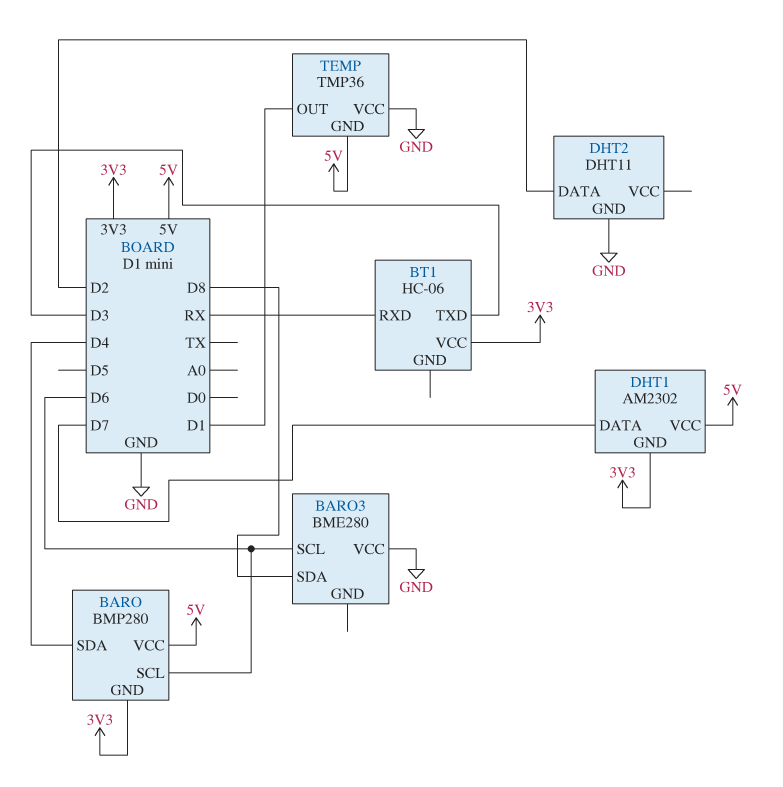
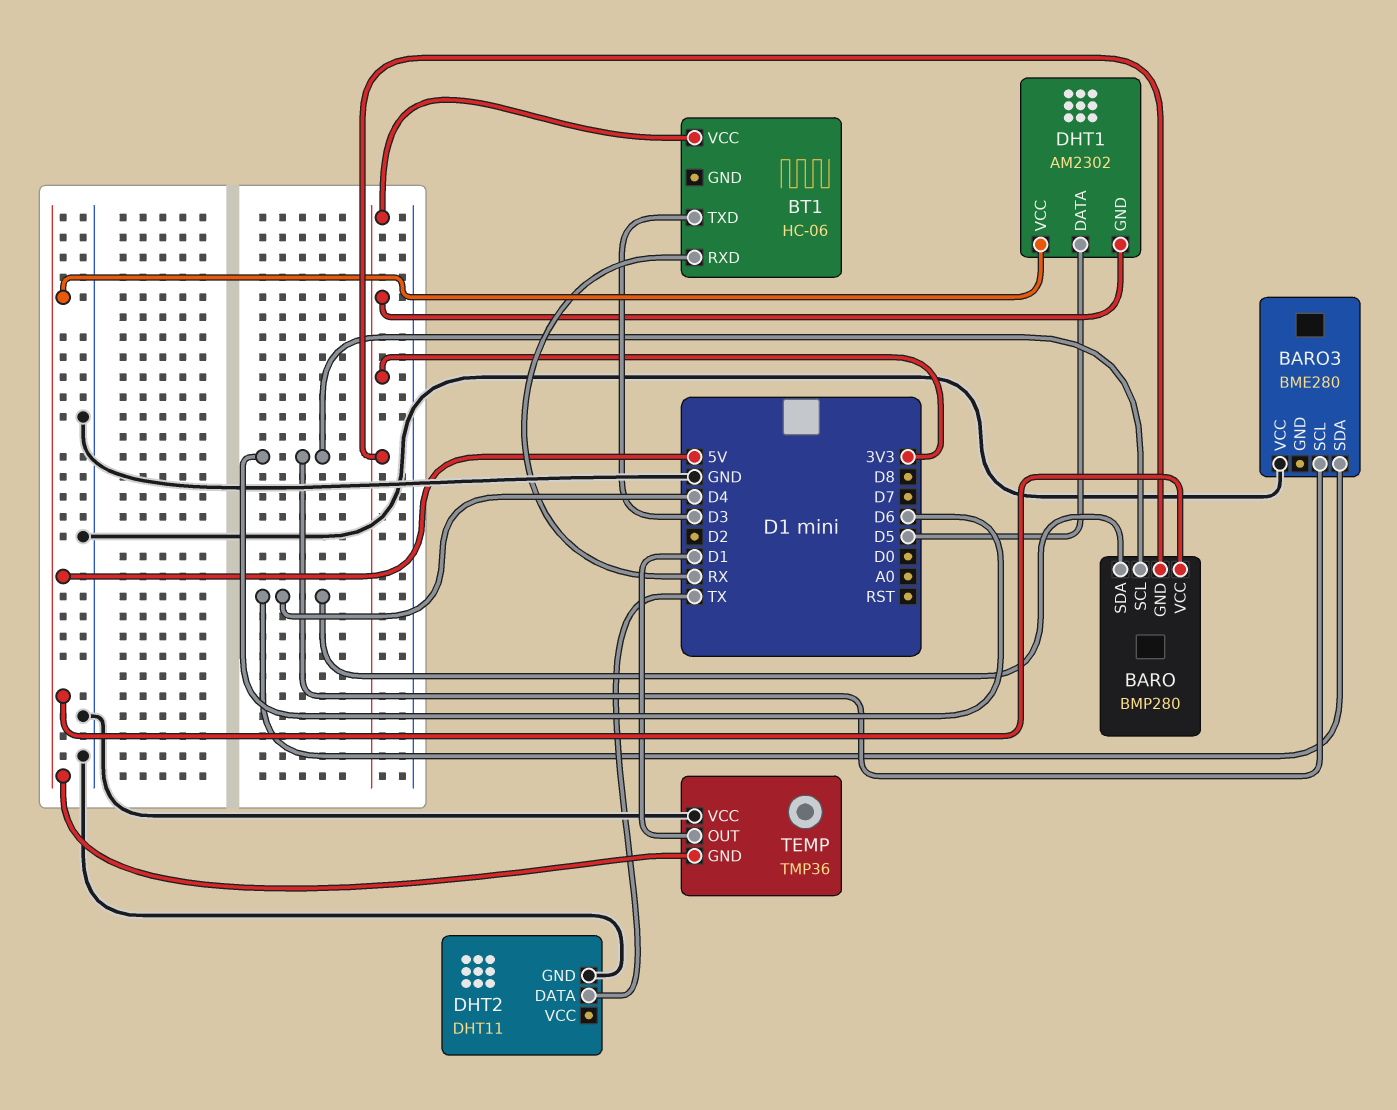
BARO3 pin SDA: D8 -> D4
DHT1 pin DATA: D7 -> D5
DHT2 pin DATA: D2 -> TX

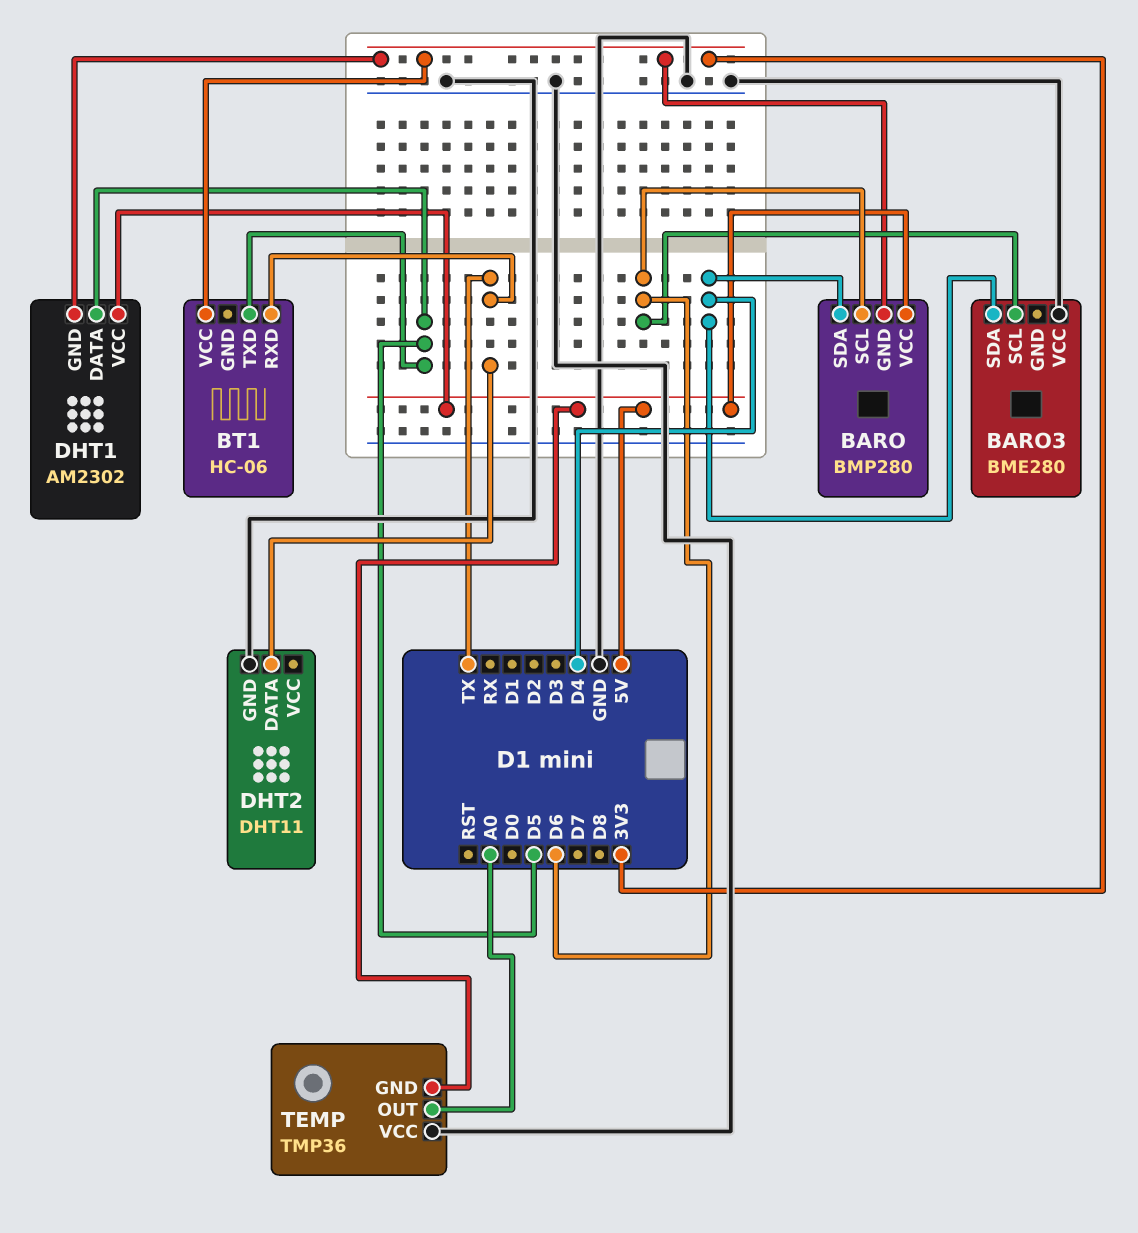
BT1 pin RXD: RX -> TX
BT1 pin TXD: D3 -> D5
TEMP pin OUT: D1 -> A0

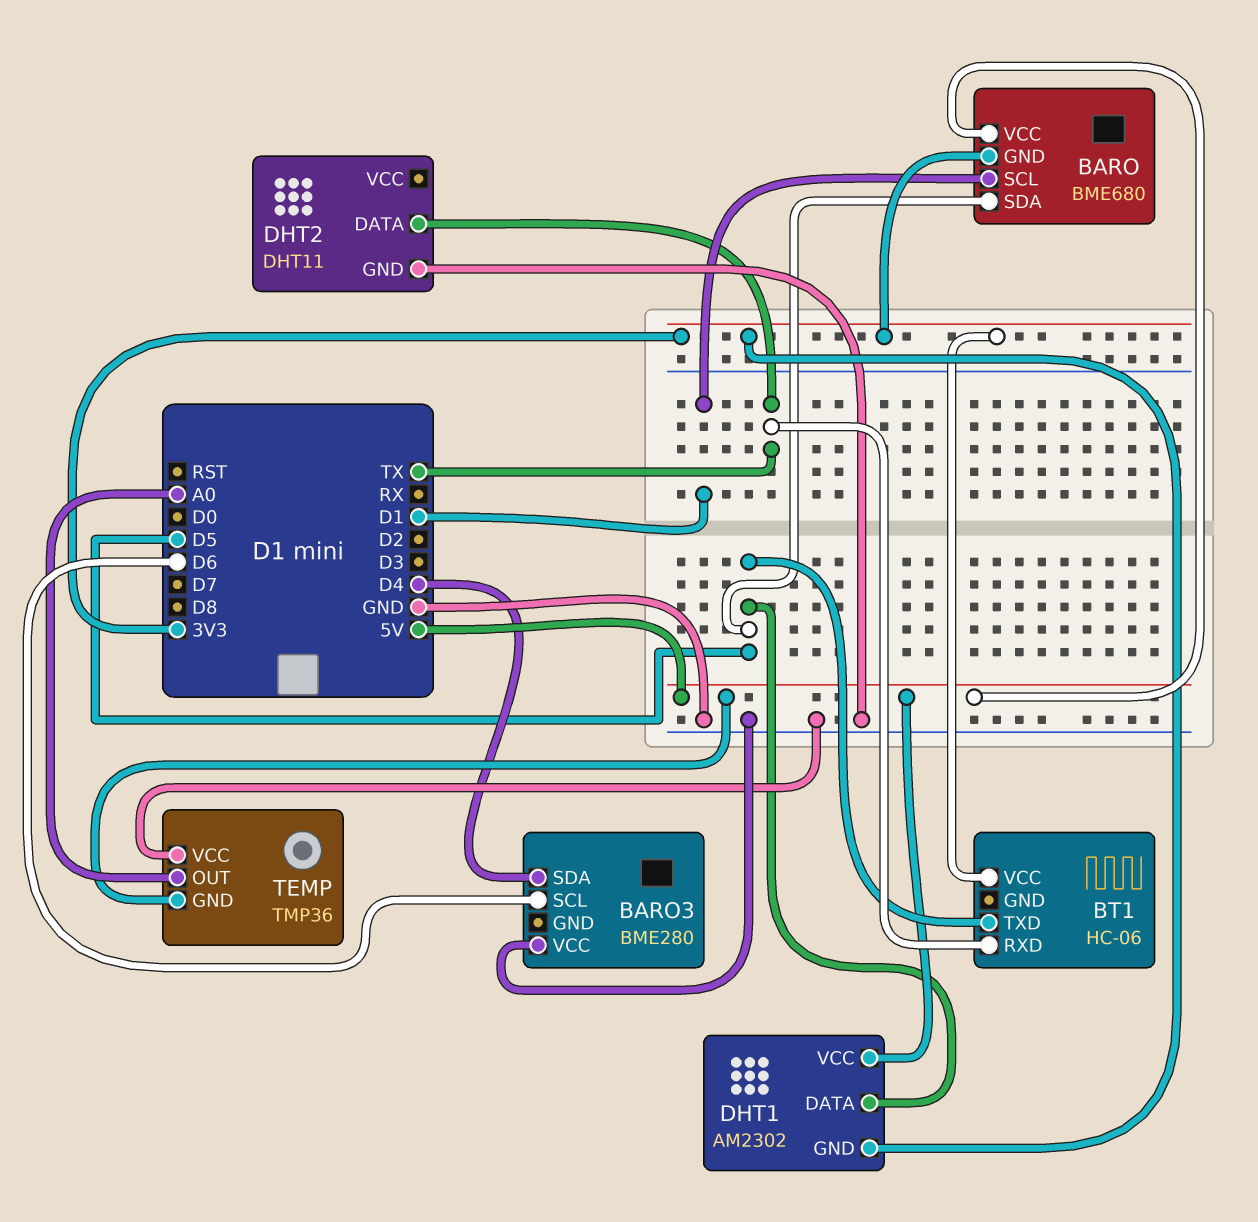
BARO: BMP280 -> BME680
BARO pin SCL: D6 -> D1
BARO pin SDA: D4 -> D5

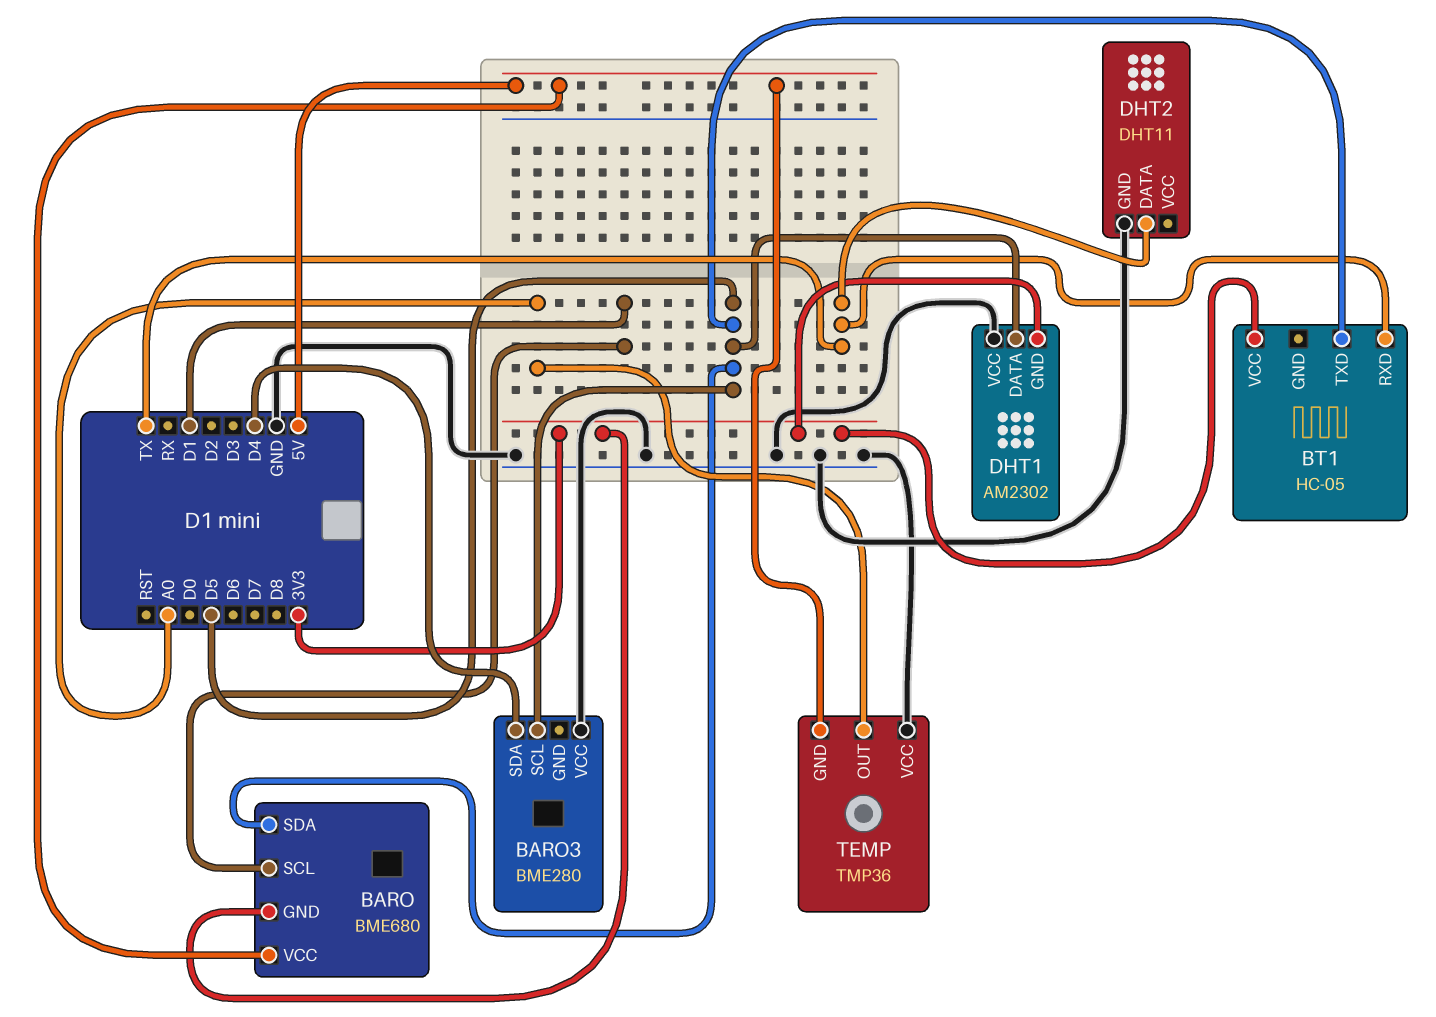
BARO3 pin SCL: D6 -> D5
BT1: HC-06 -> HC-05
DHT1 pin VCC: 5V -> GND

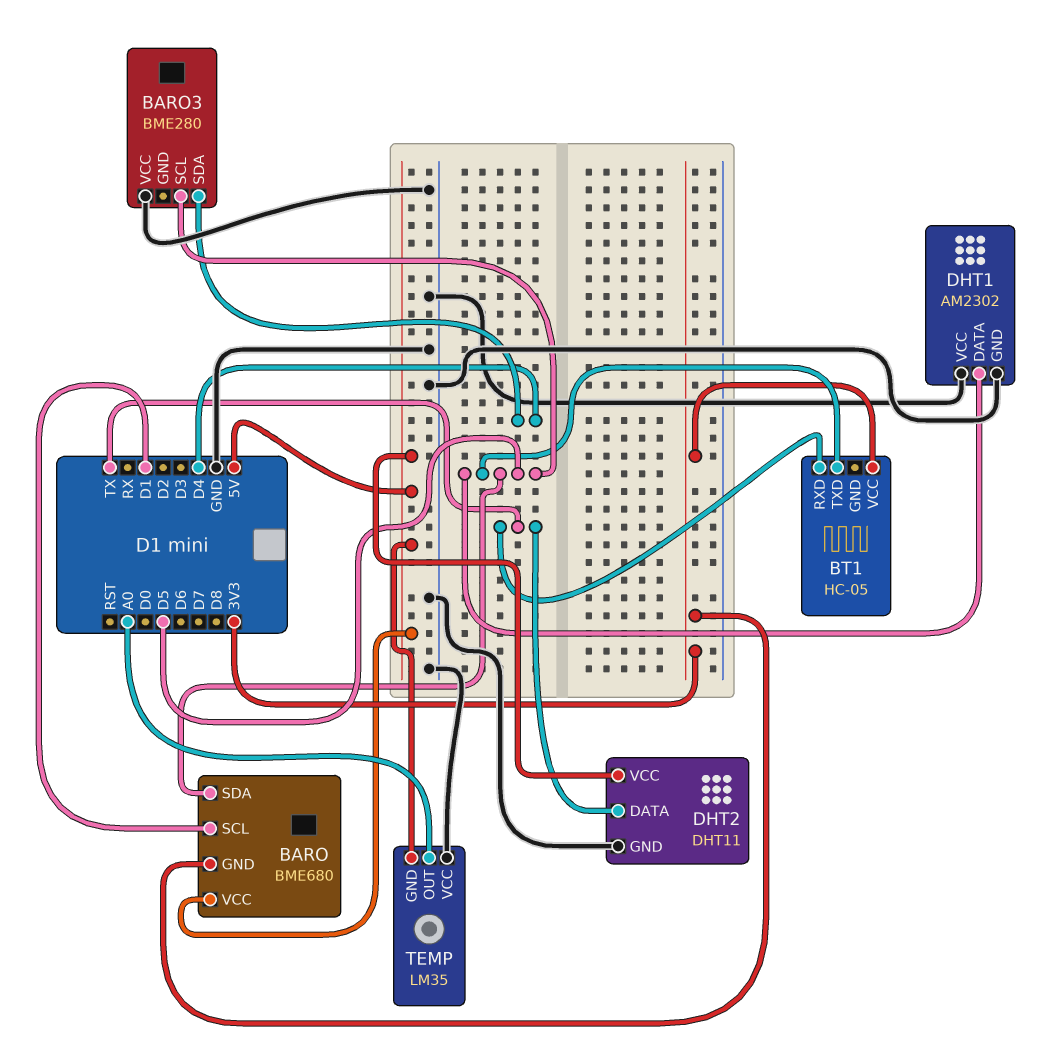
DHT1 pin GND: 3V3 -> GND
DHT2 pin VCC: none -> 5V
TEMP: TMP36 -> LM35

